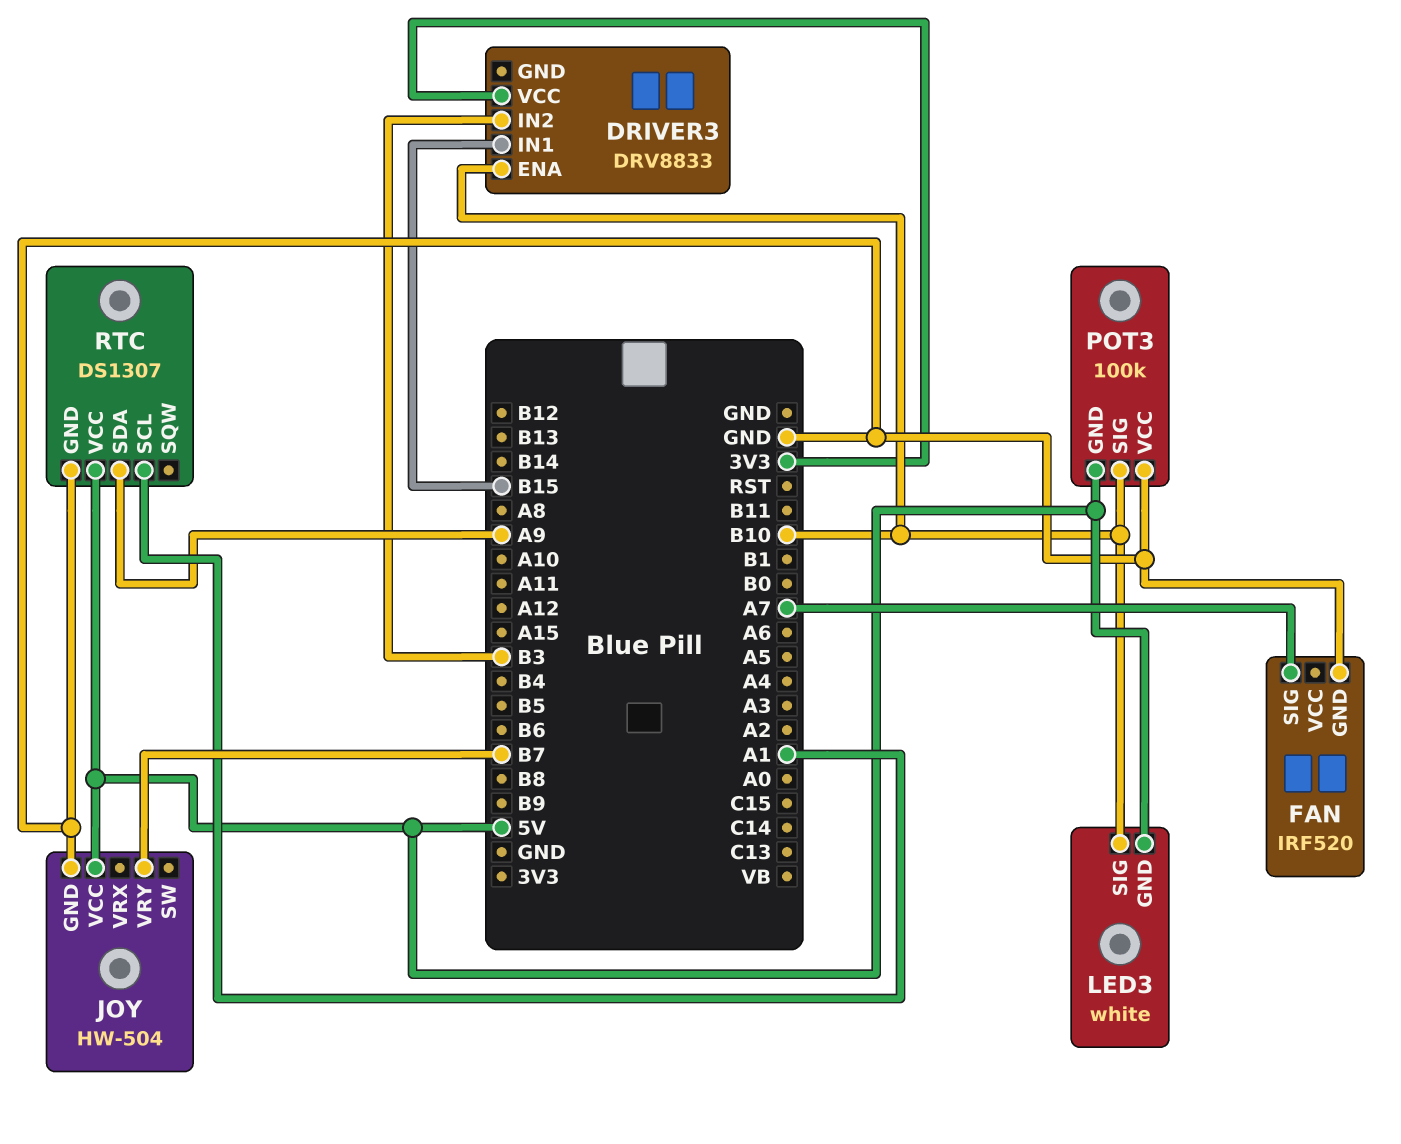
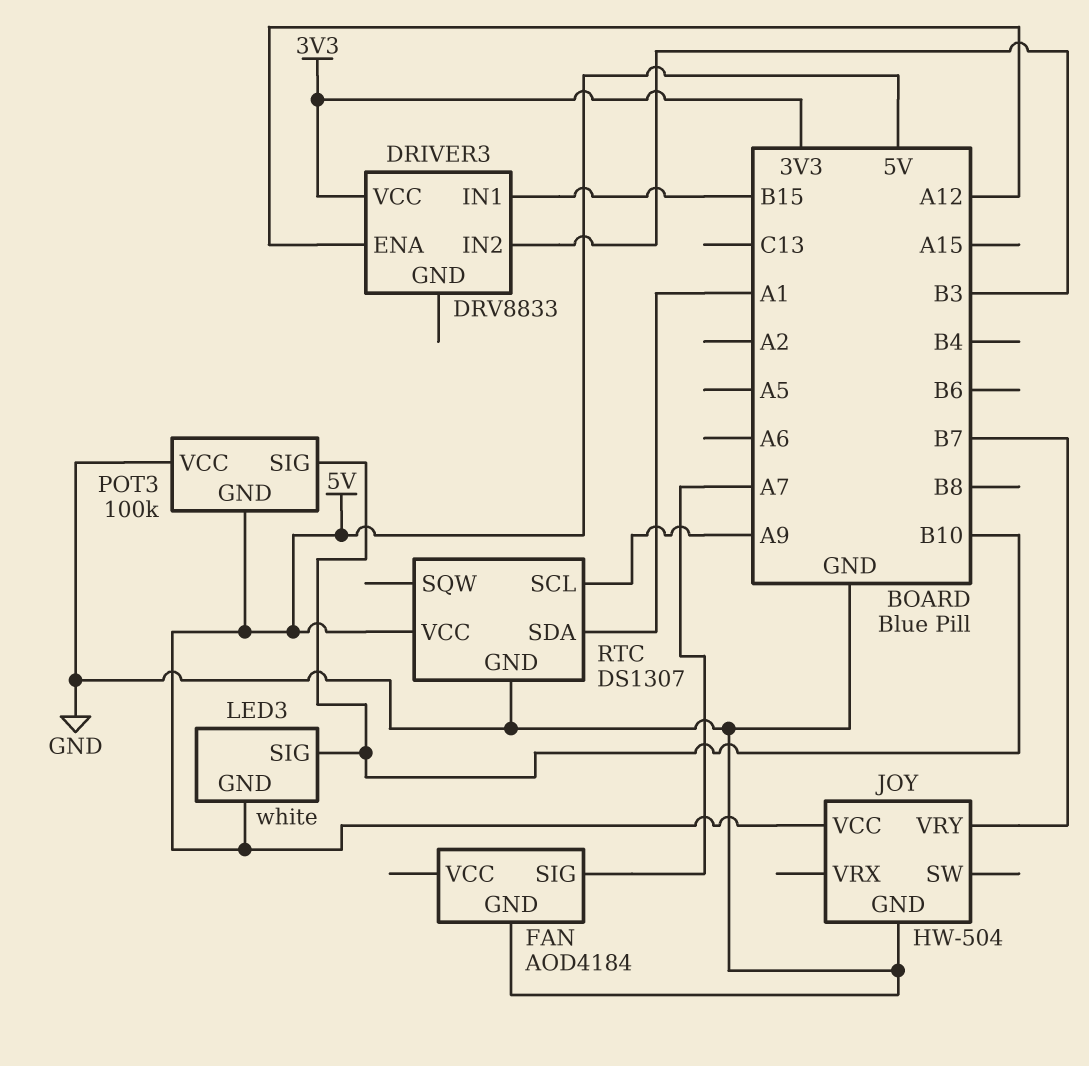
DRIVER3 pin ENA: B10 -> A12
FAN: IRF520 -> AOD4184
RTC pin SCL: A1 -> A9
RTC pin SDA: A9 -> A1

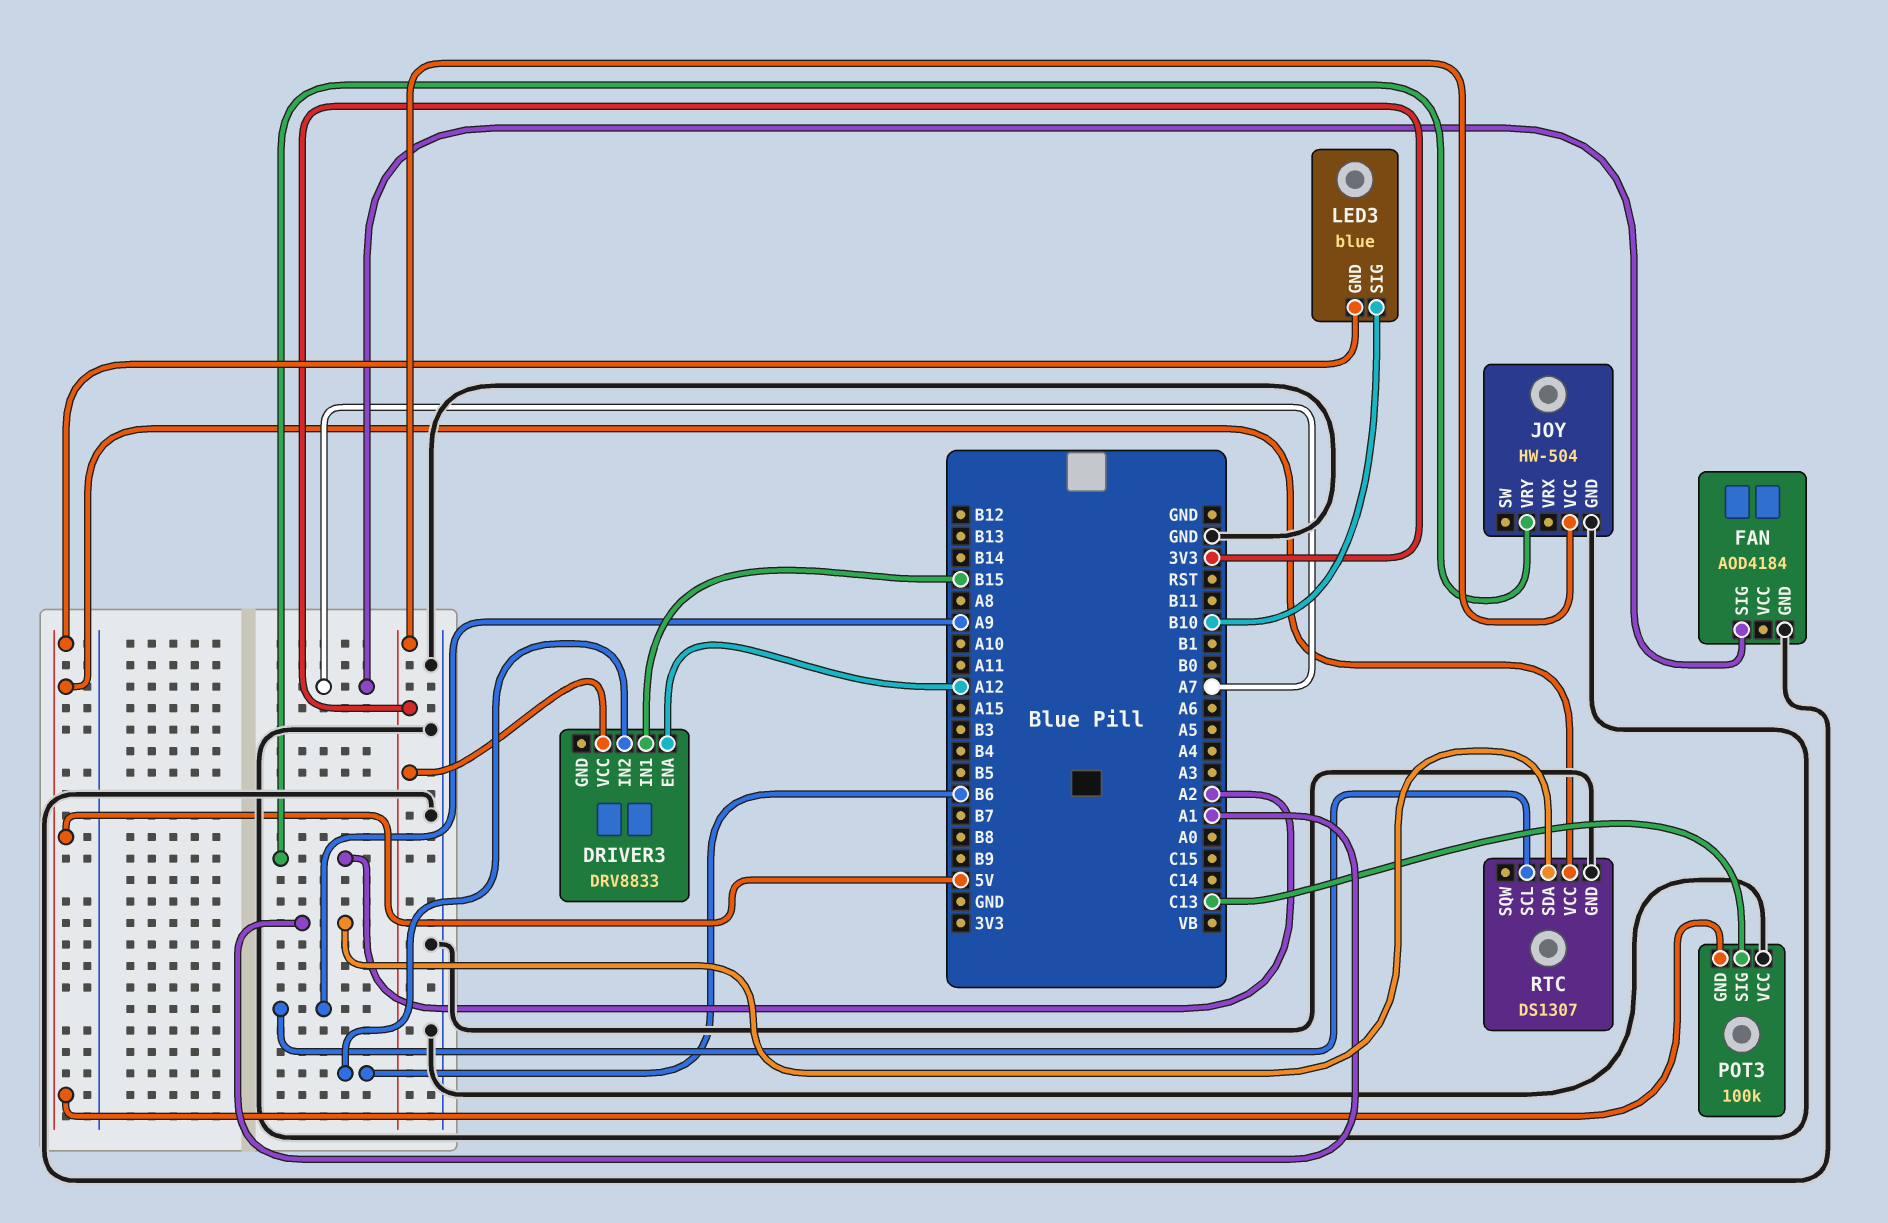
DRIVER3 pin IN2: B3 -> B6
JOY pin VCC: 5V -> 3V3
JOY pin VRY: B7 -> A2
LED3: white -> blue
POT3 pin SIG: B10 -> C13

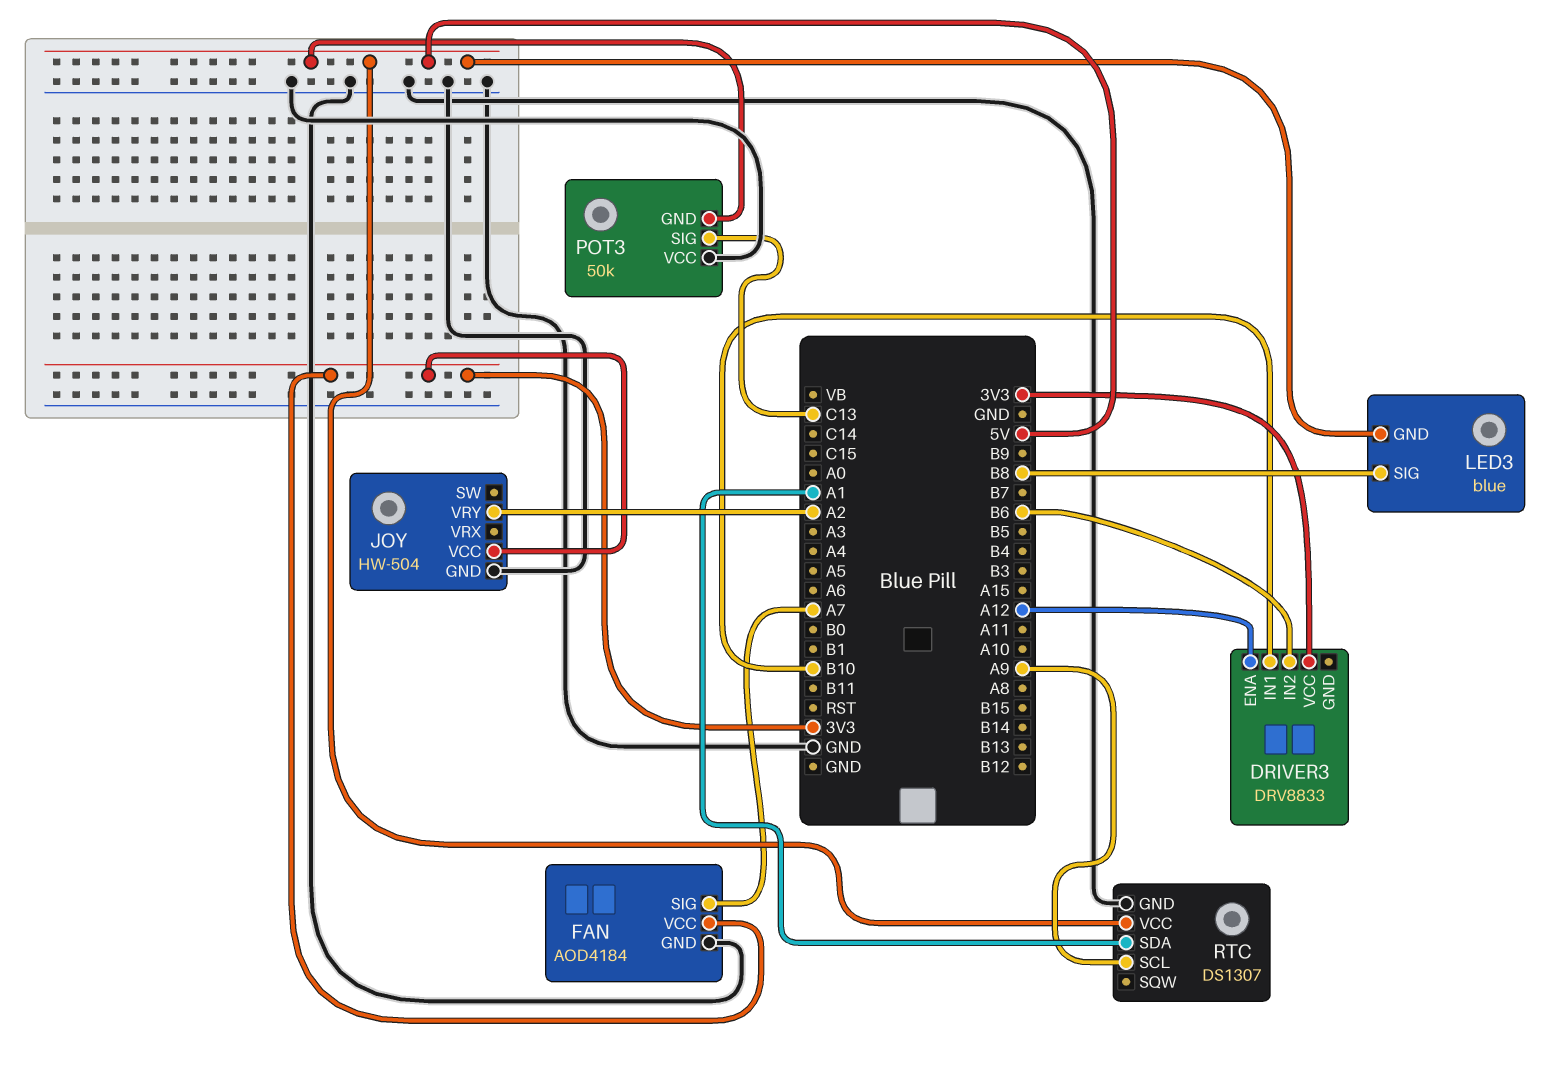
DRIVER3 pin IN1: B15 -> B10
FAN pin VCC: none -> 3V3
LED3 pin SIG: B10 -> B8
POT3: 100k -> 50k

